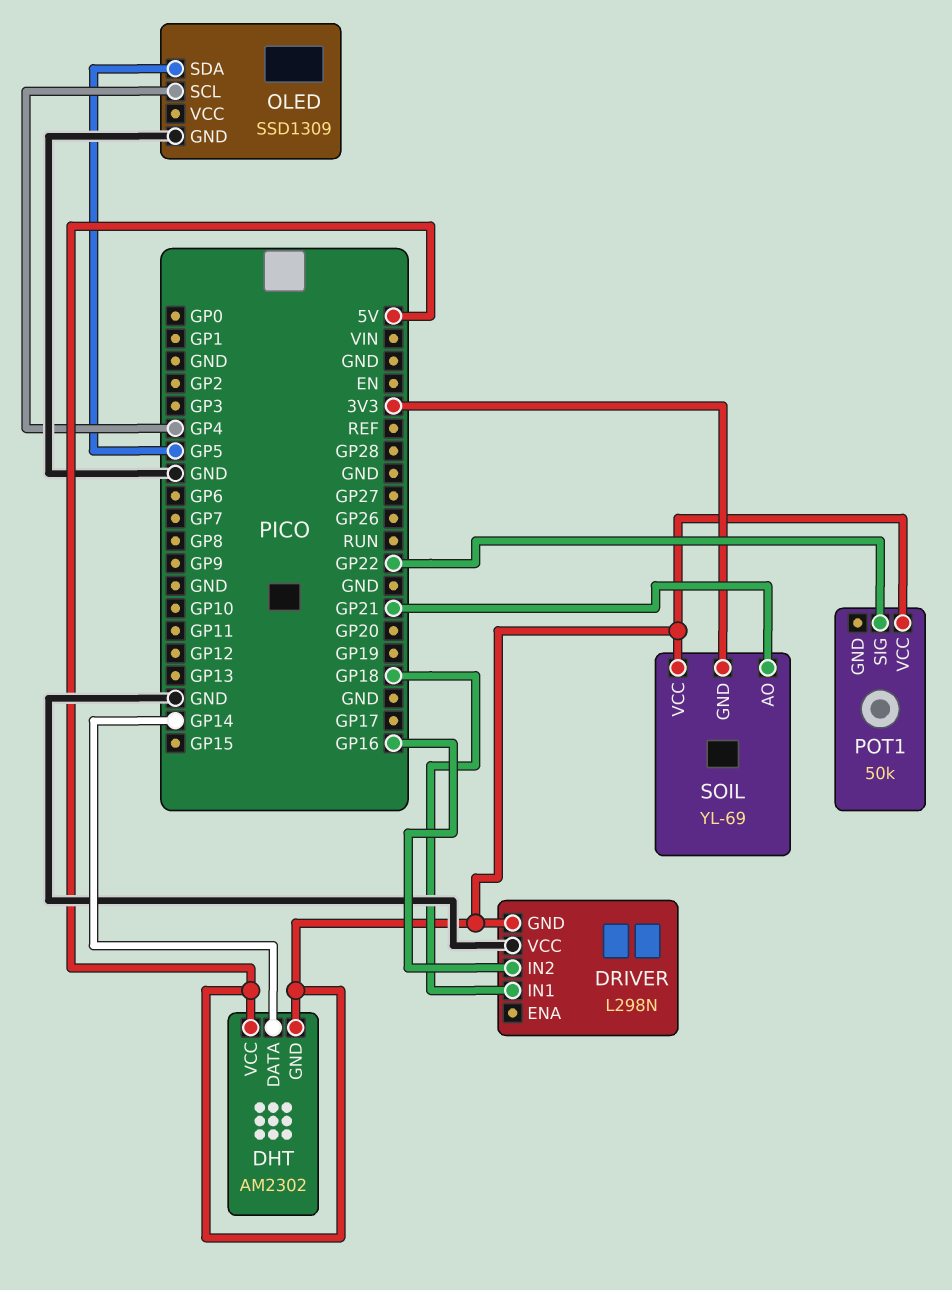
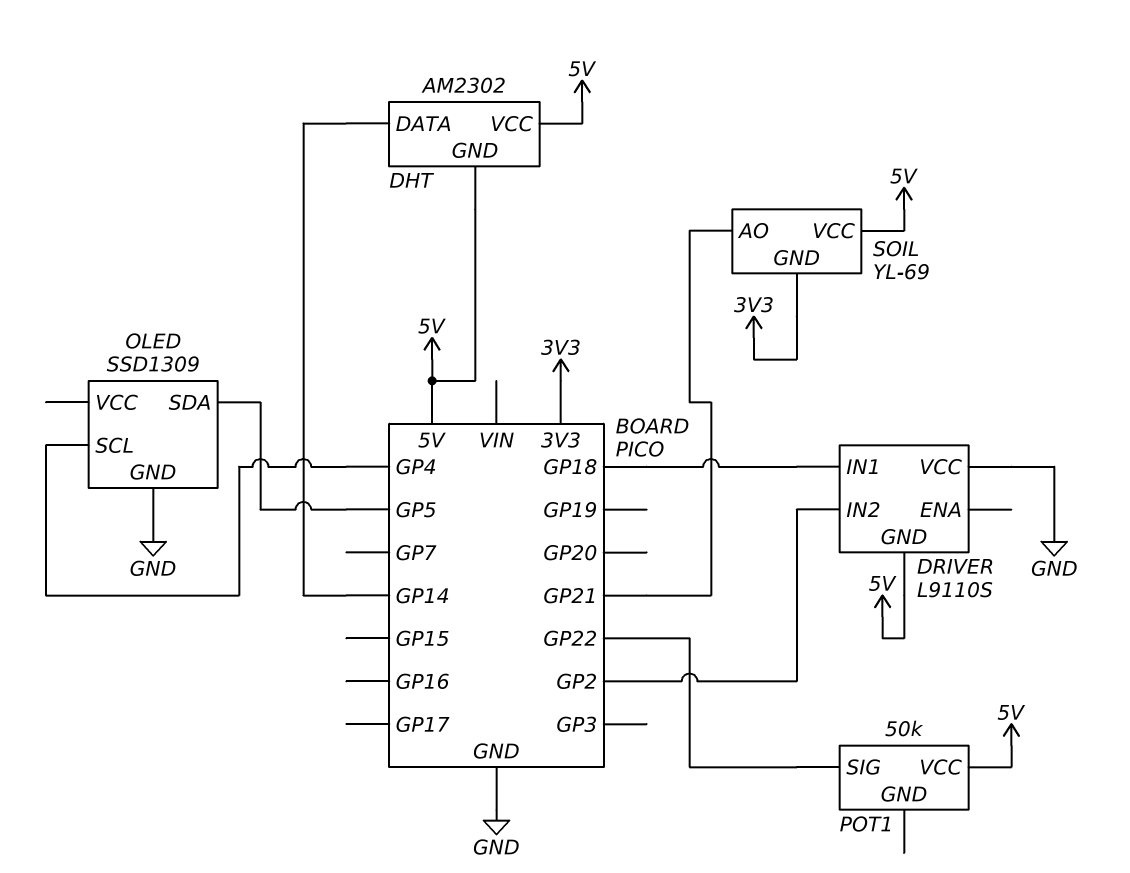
DRIVER: L298N -> L9110S
DRIVER pin IN2: GP16 -> GP2

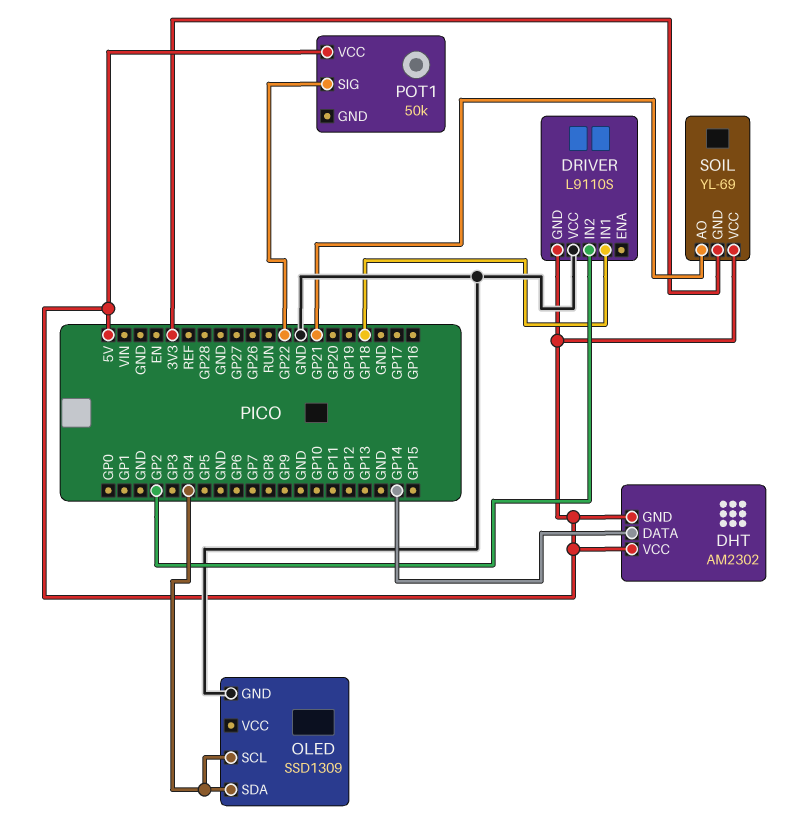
OLED pin SDA: GP5 -> GP4

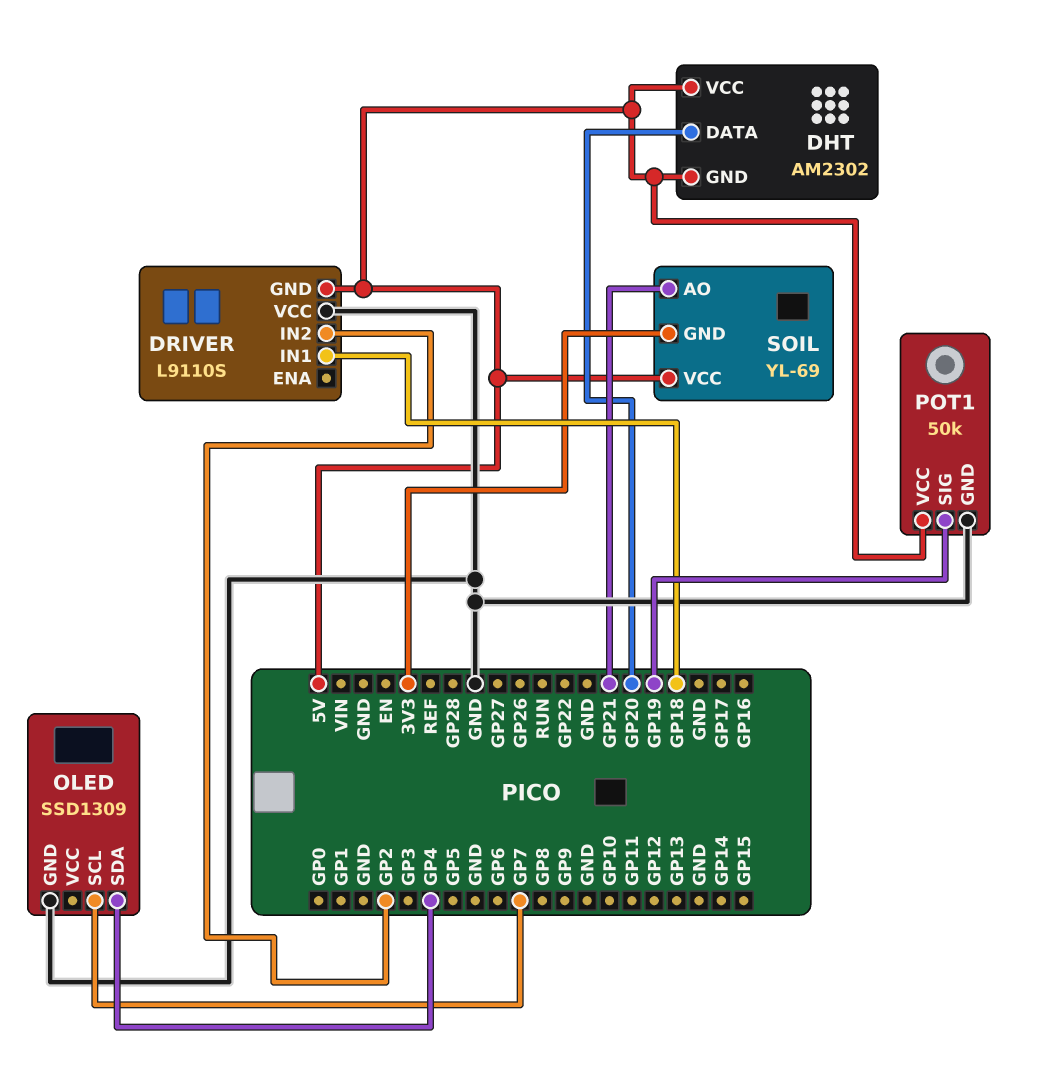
DHT pin DATA: GP14 -> GP20
OLED pin SCL: GP4 -> GP7
POT1 pin GND: none -> GND
POT1 pin SIG: GP22 -> GP19

